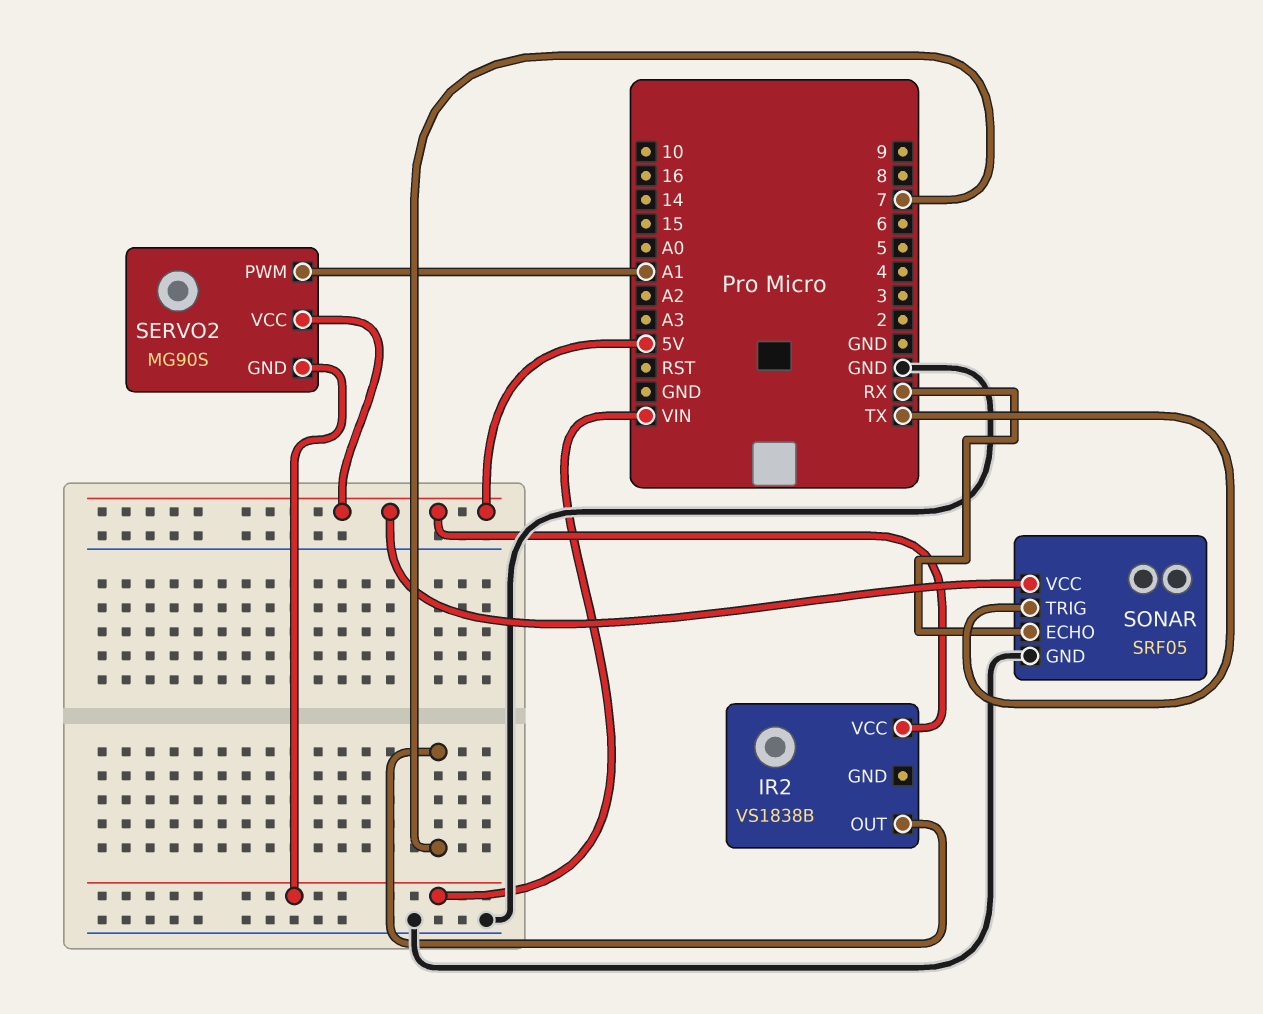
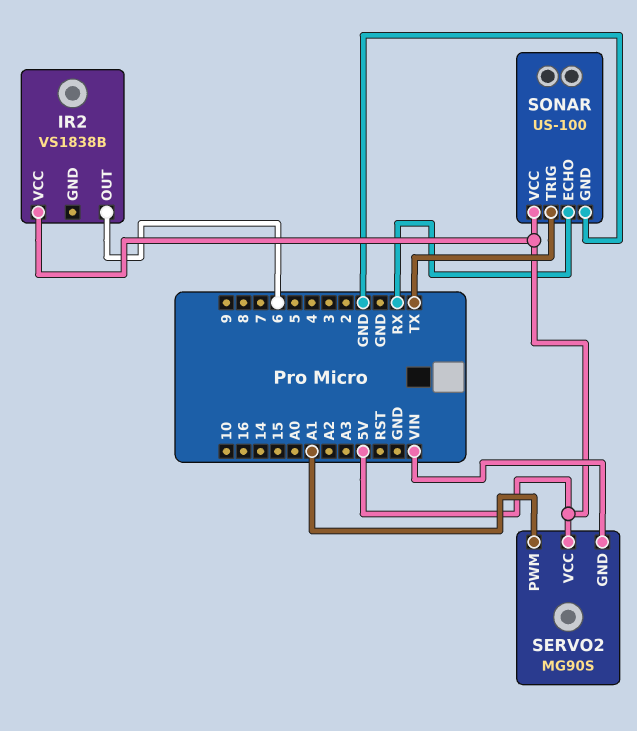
IR2 pin OUT: 7 -> 6
SONAR: SRF05 -> US-100

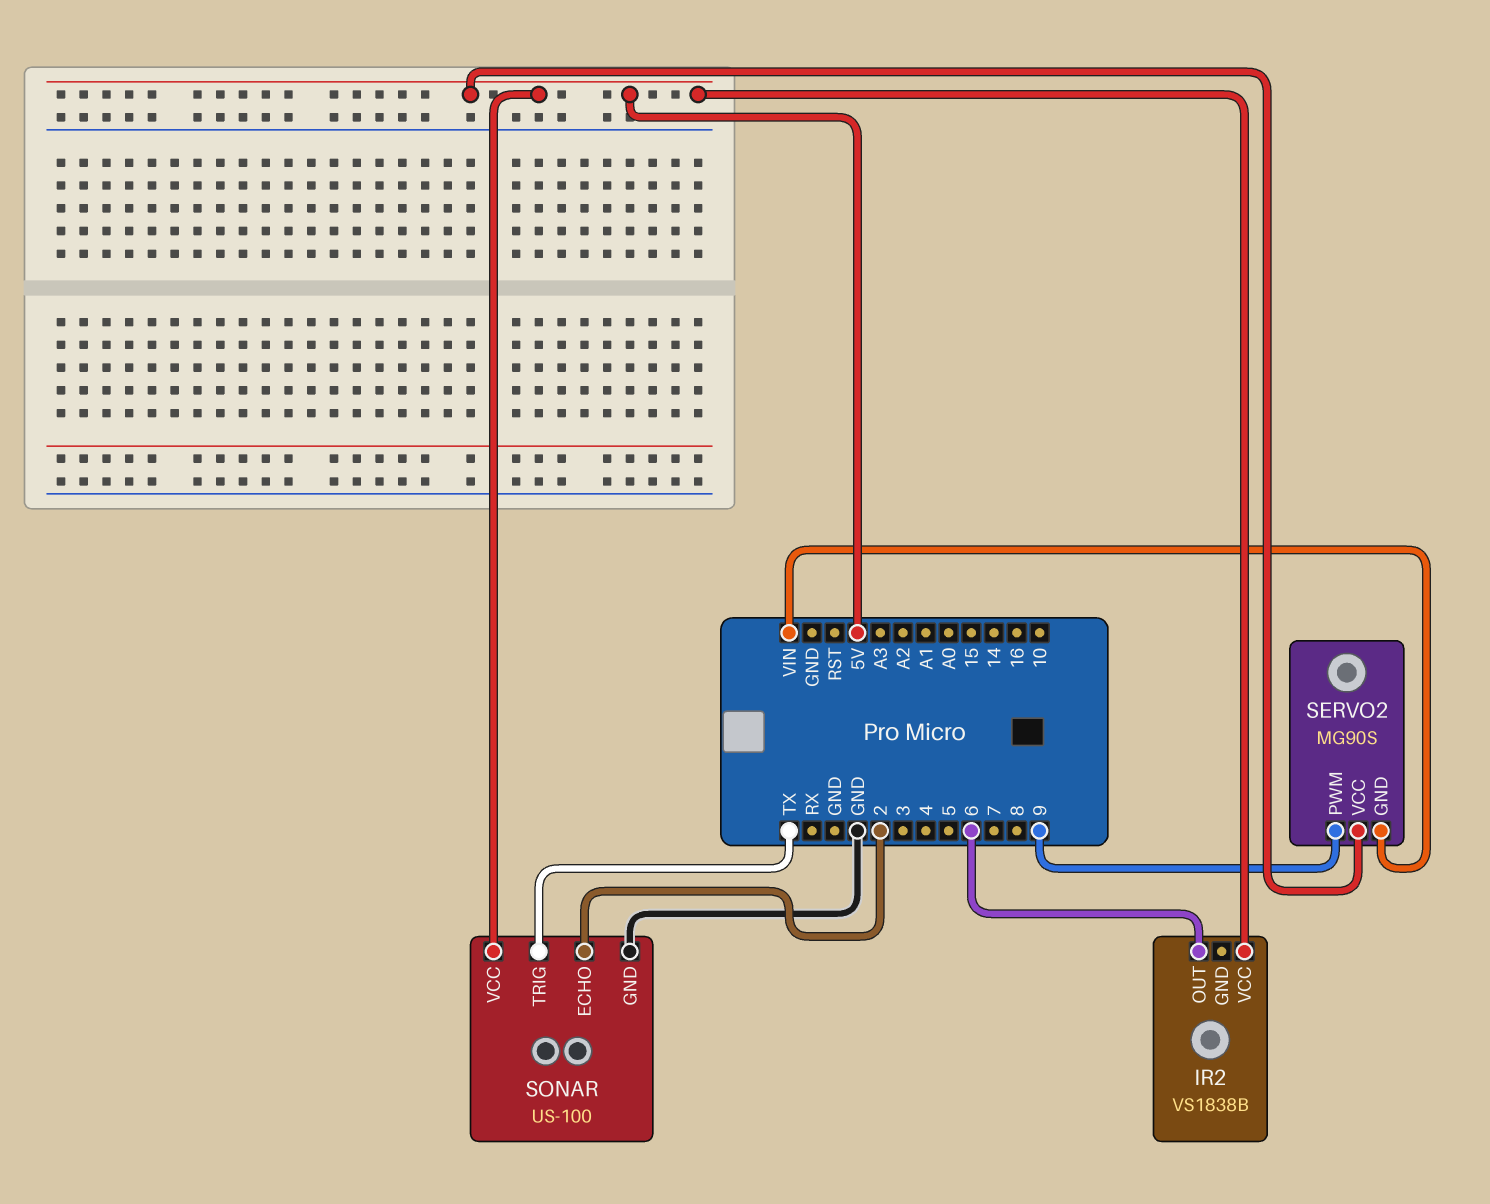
SERVO2 pin PWM: A1 -> 9
SONAR pin ECHO: RX -> 2

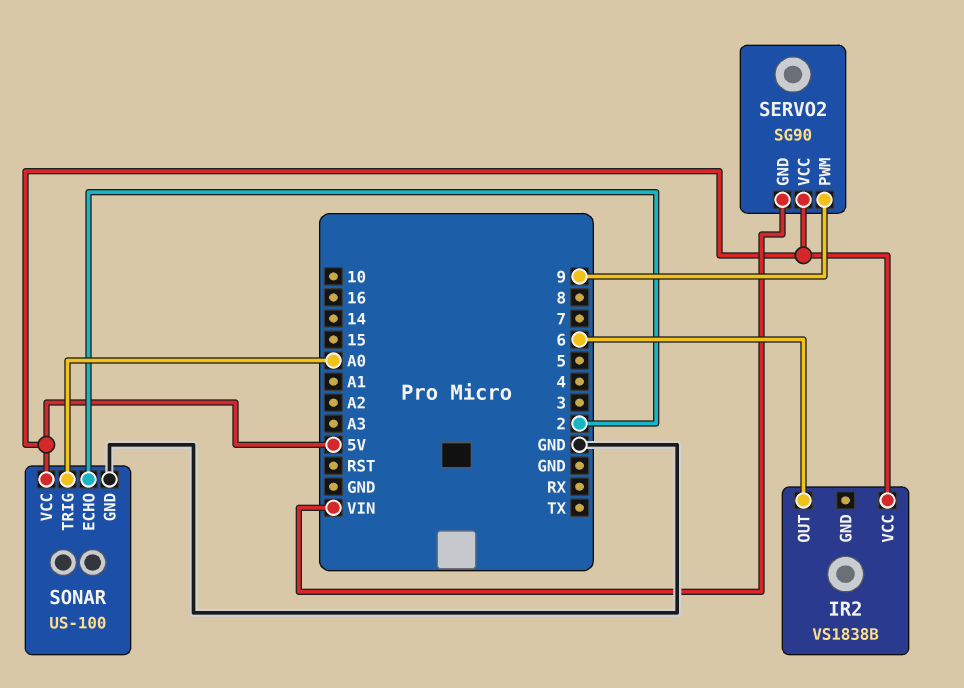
SERVO2: MG90S -> SG90
SONAR pin TRIG: TX -> A0

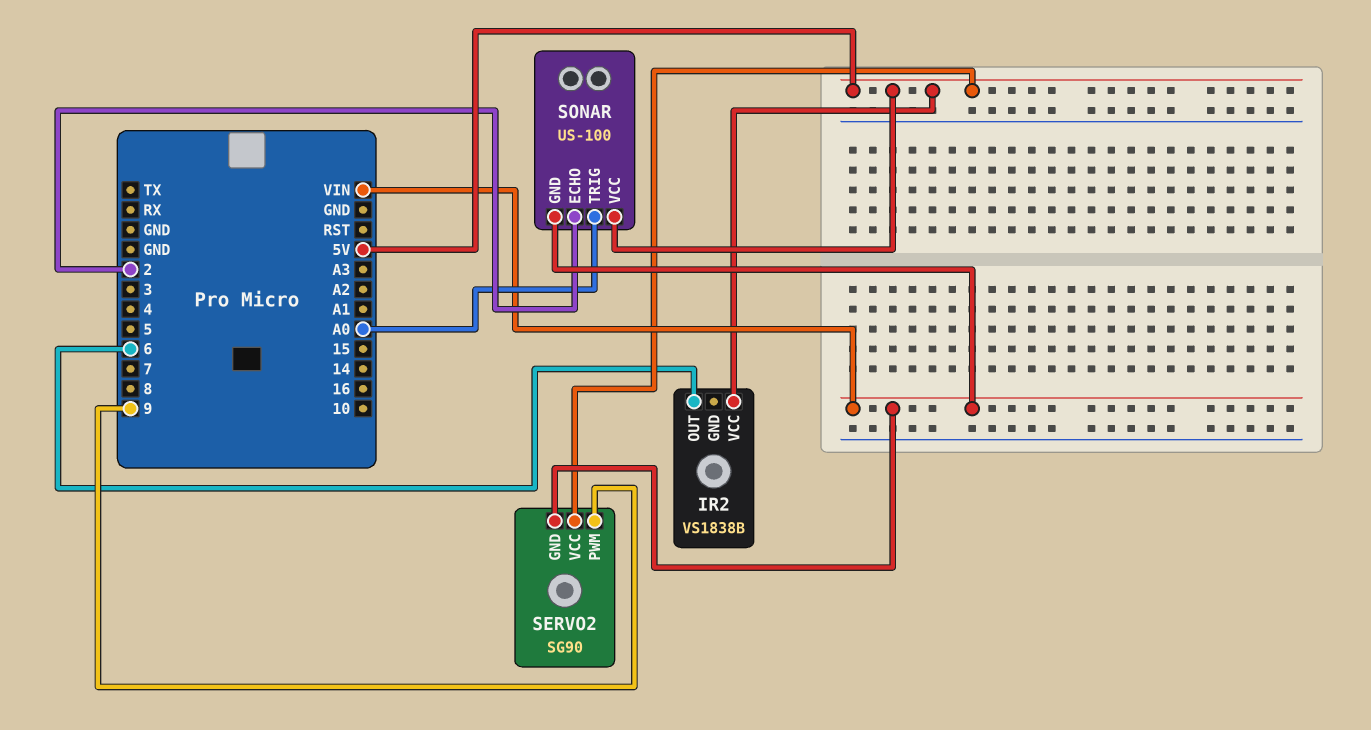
SONAR pin GND: GND -> VIN

